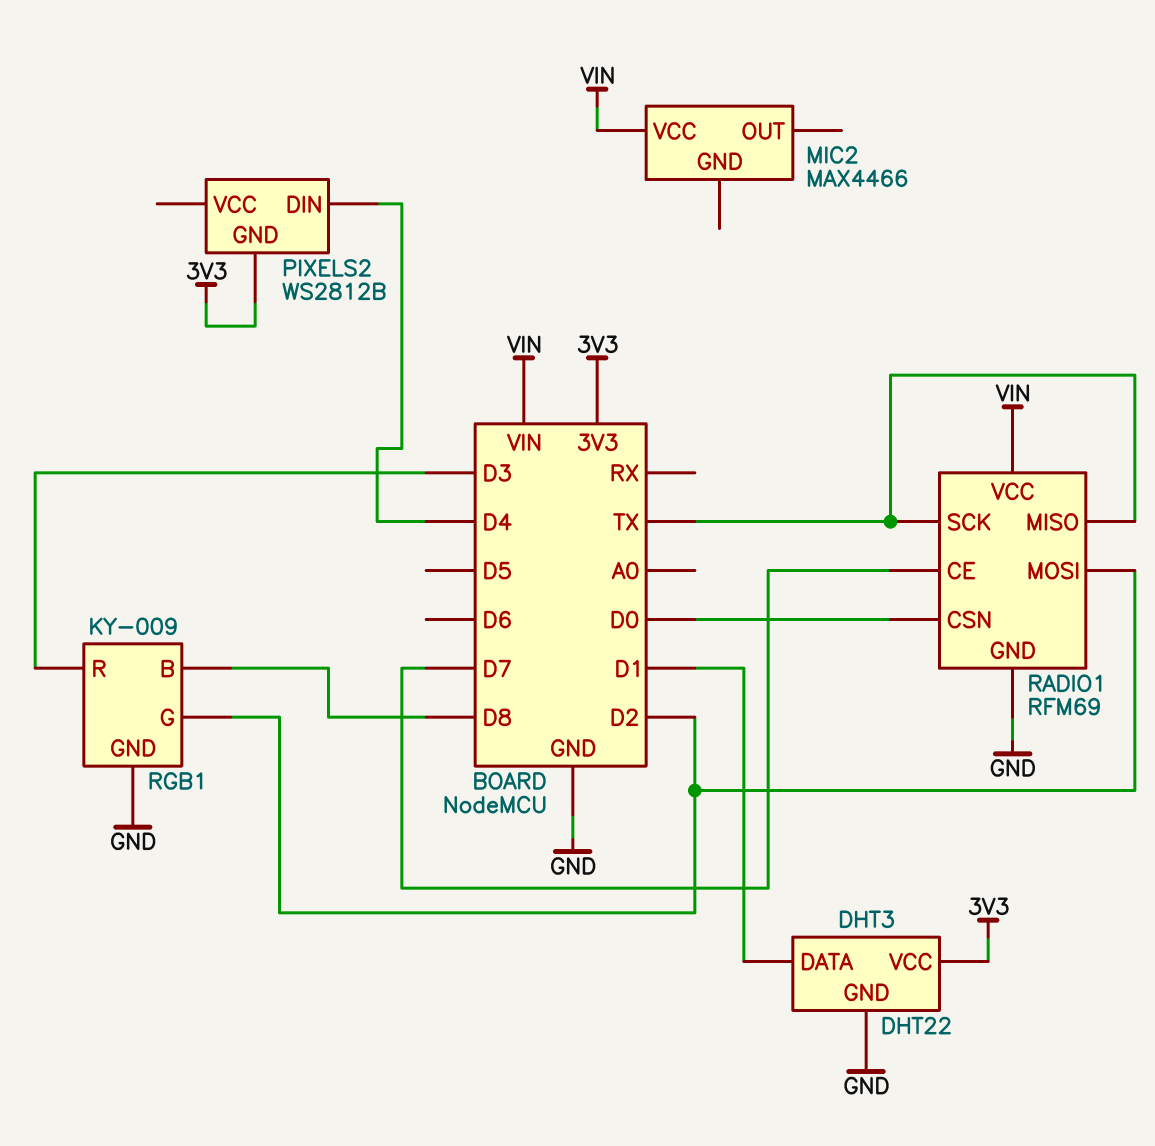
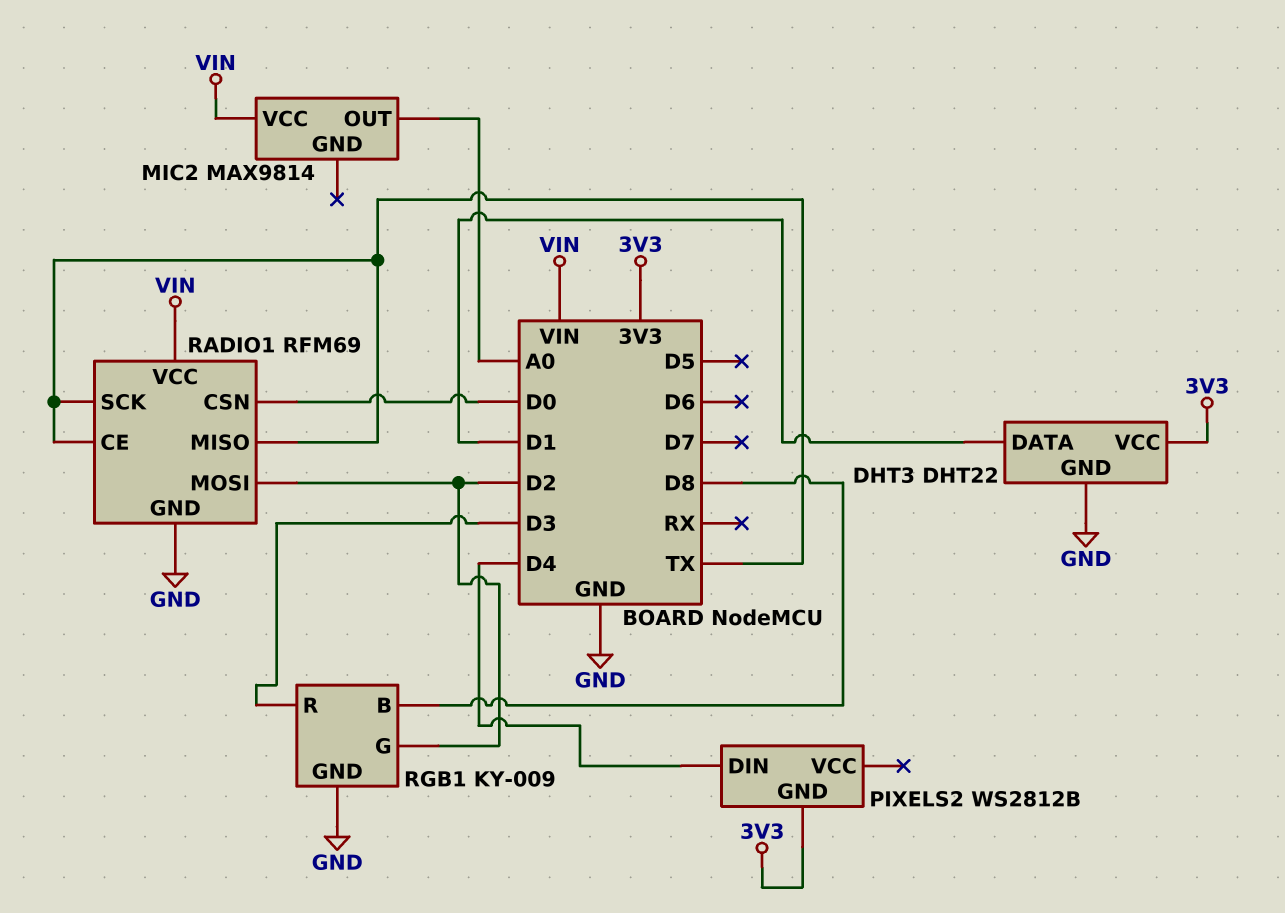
MIC2: MAX4466 -> MAX9814
MIC2 pin OUT: none -> A0
RADIO1 pin CE: D7 -> TX

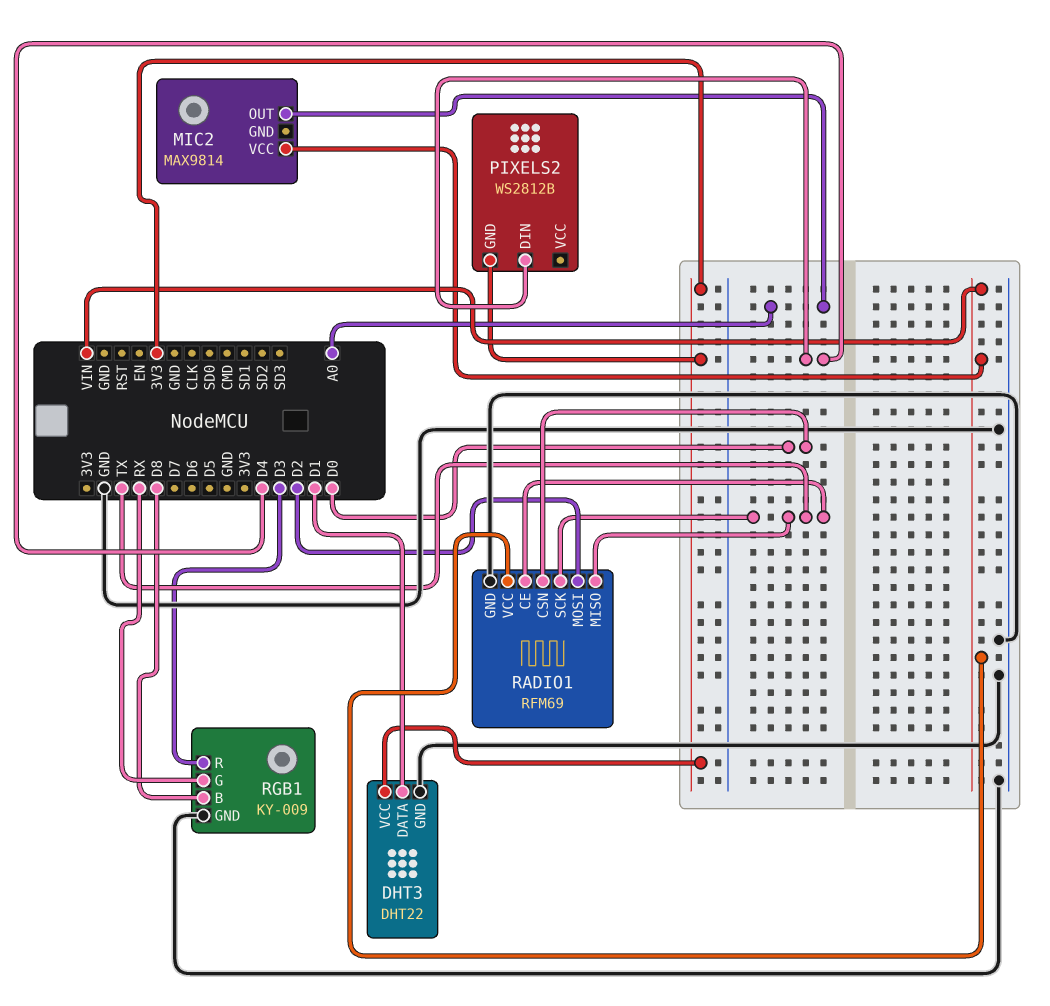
RGB1 pin G: D2 -> RX

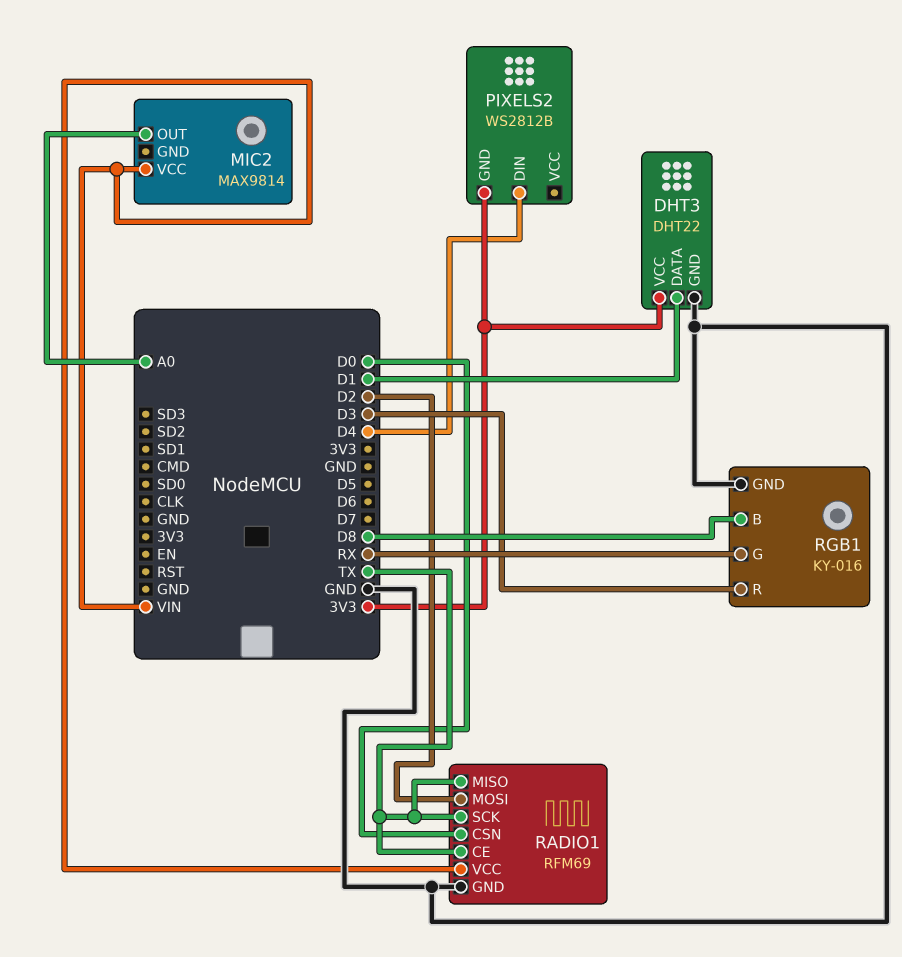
RGB1: KY-009 -> KY-016

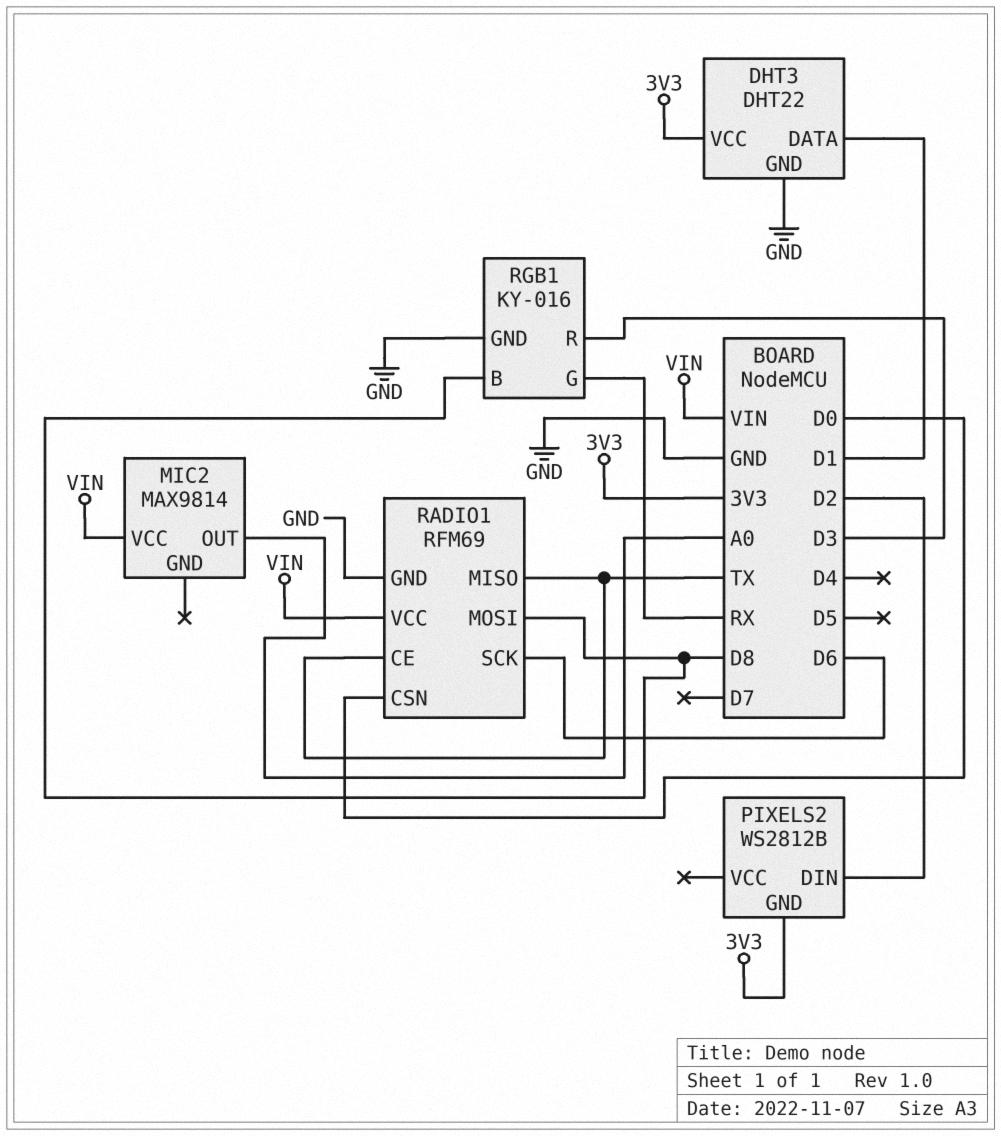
PIXELS2 pin DIN: D4 -> D2
RADIO1 pin MOSI: D2 -> D8
RADIO1 pin SCK: TX -> D6

